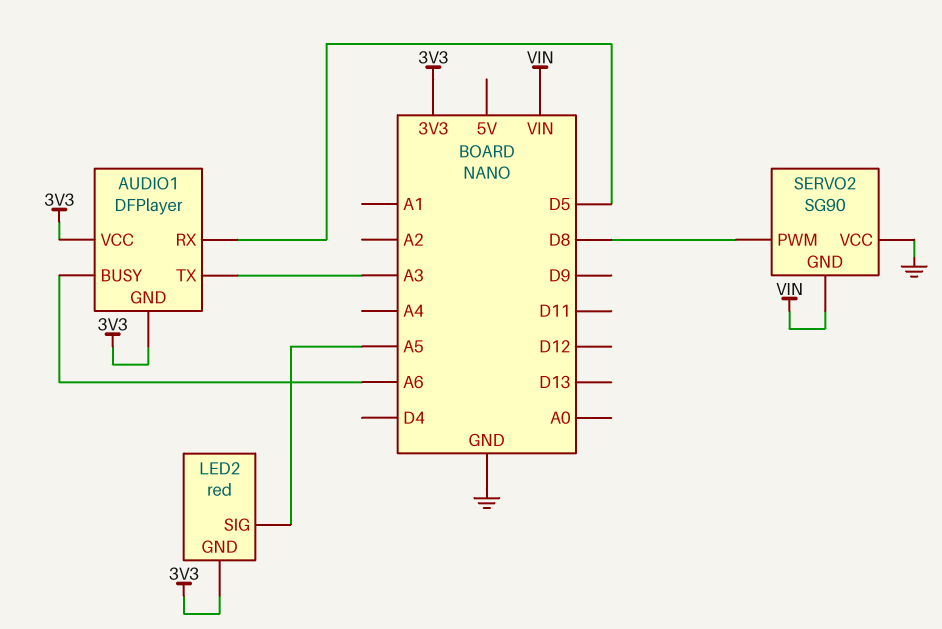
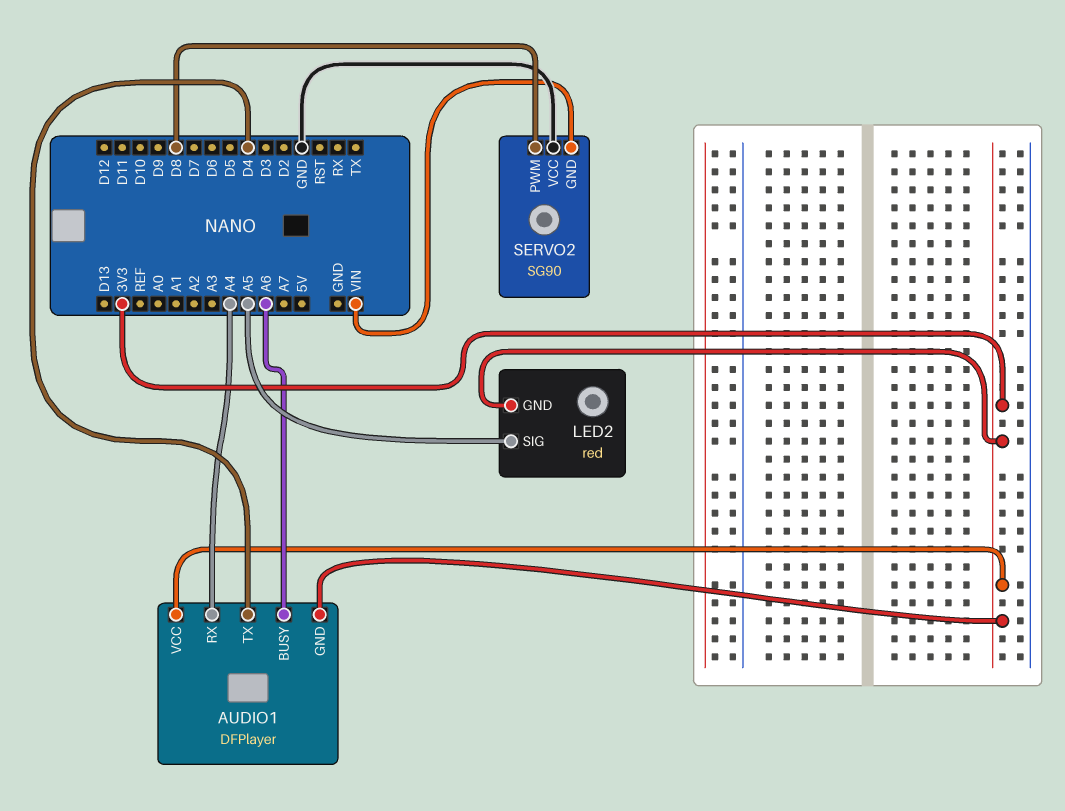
AUDIO1 pin RX: D5 -> A4
AUDIO1 pin TX: A3 -> D4

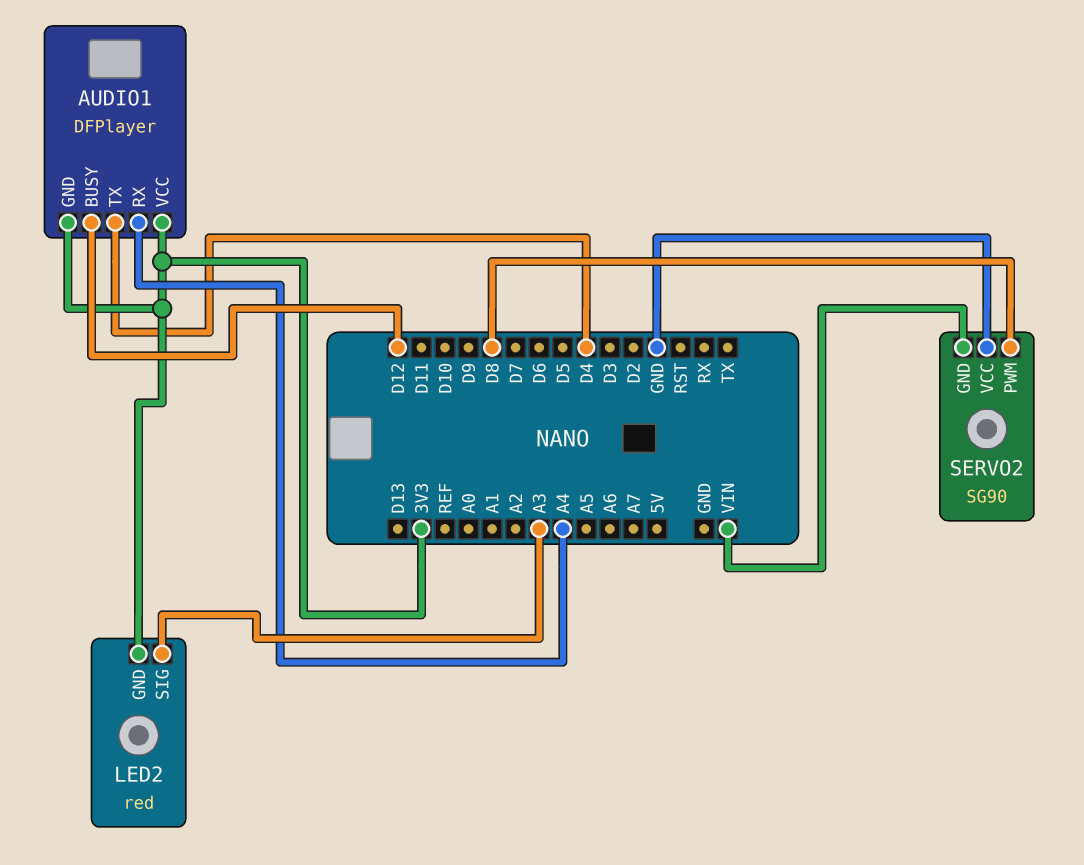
AUDIO1 pin BUSY: A6 -> D12
LED2 pin SIG: A5 -> A3

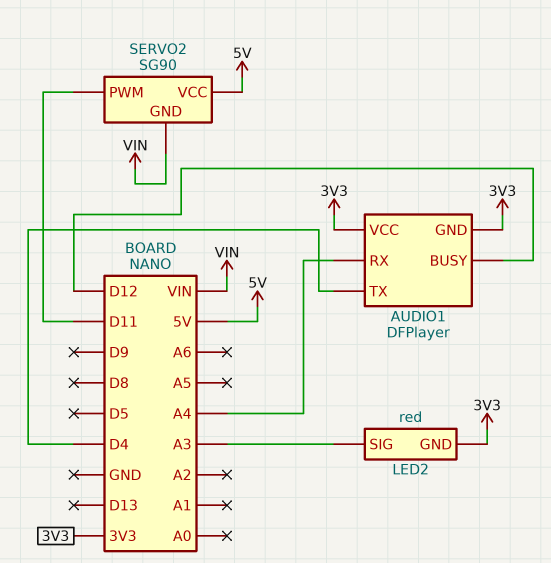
SERVO2 pin PWM: D8 -> D11
SERVO2 pin VCC: GND -> 5V

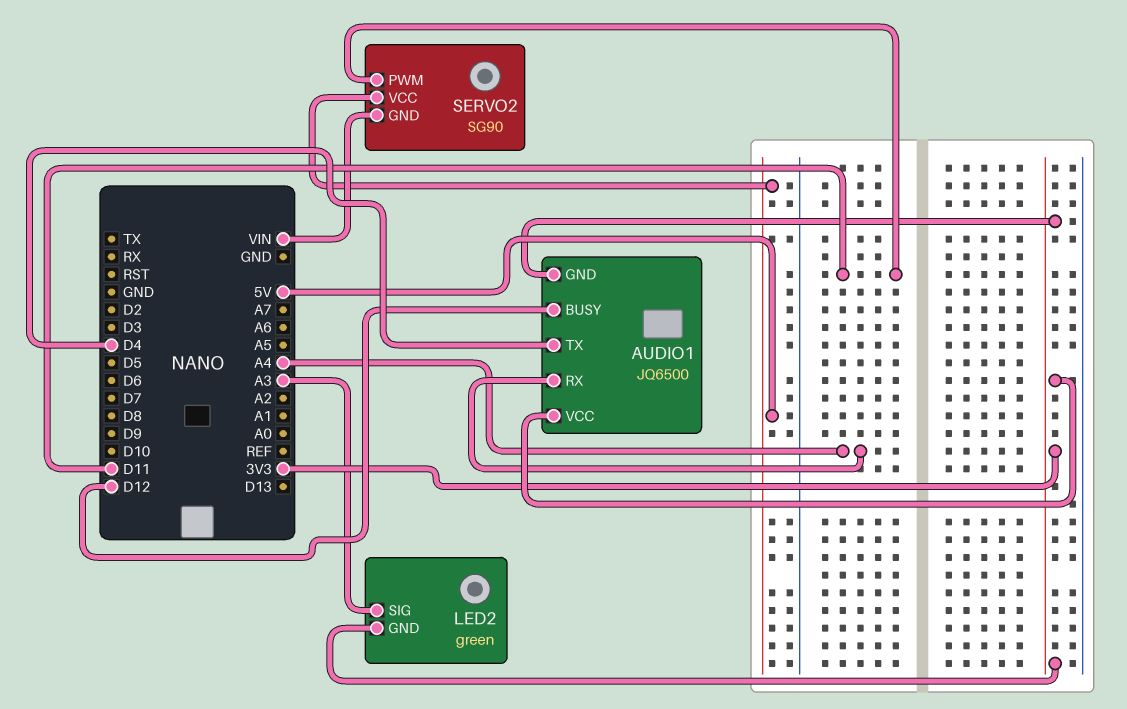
AUDIO1: DFPlayer -> JQ6500
LED2: red -> green

